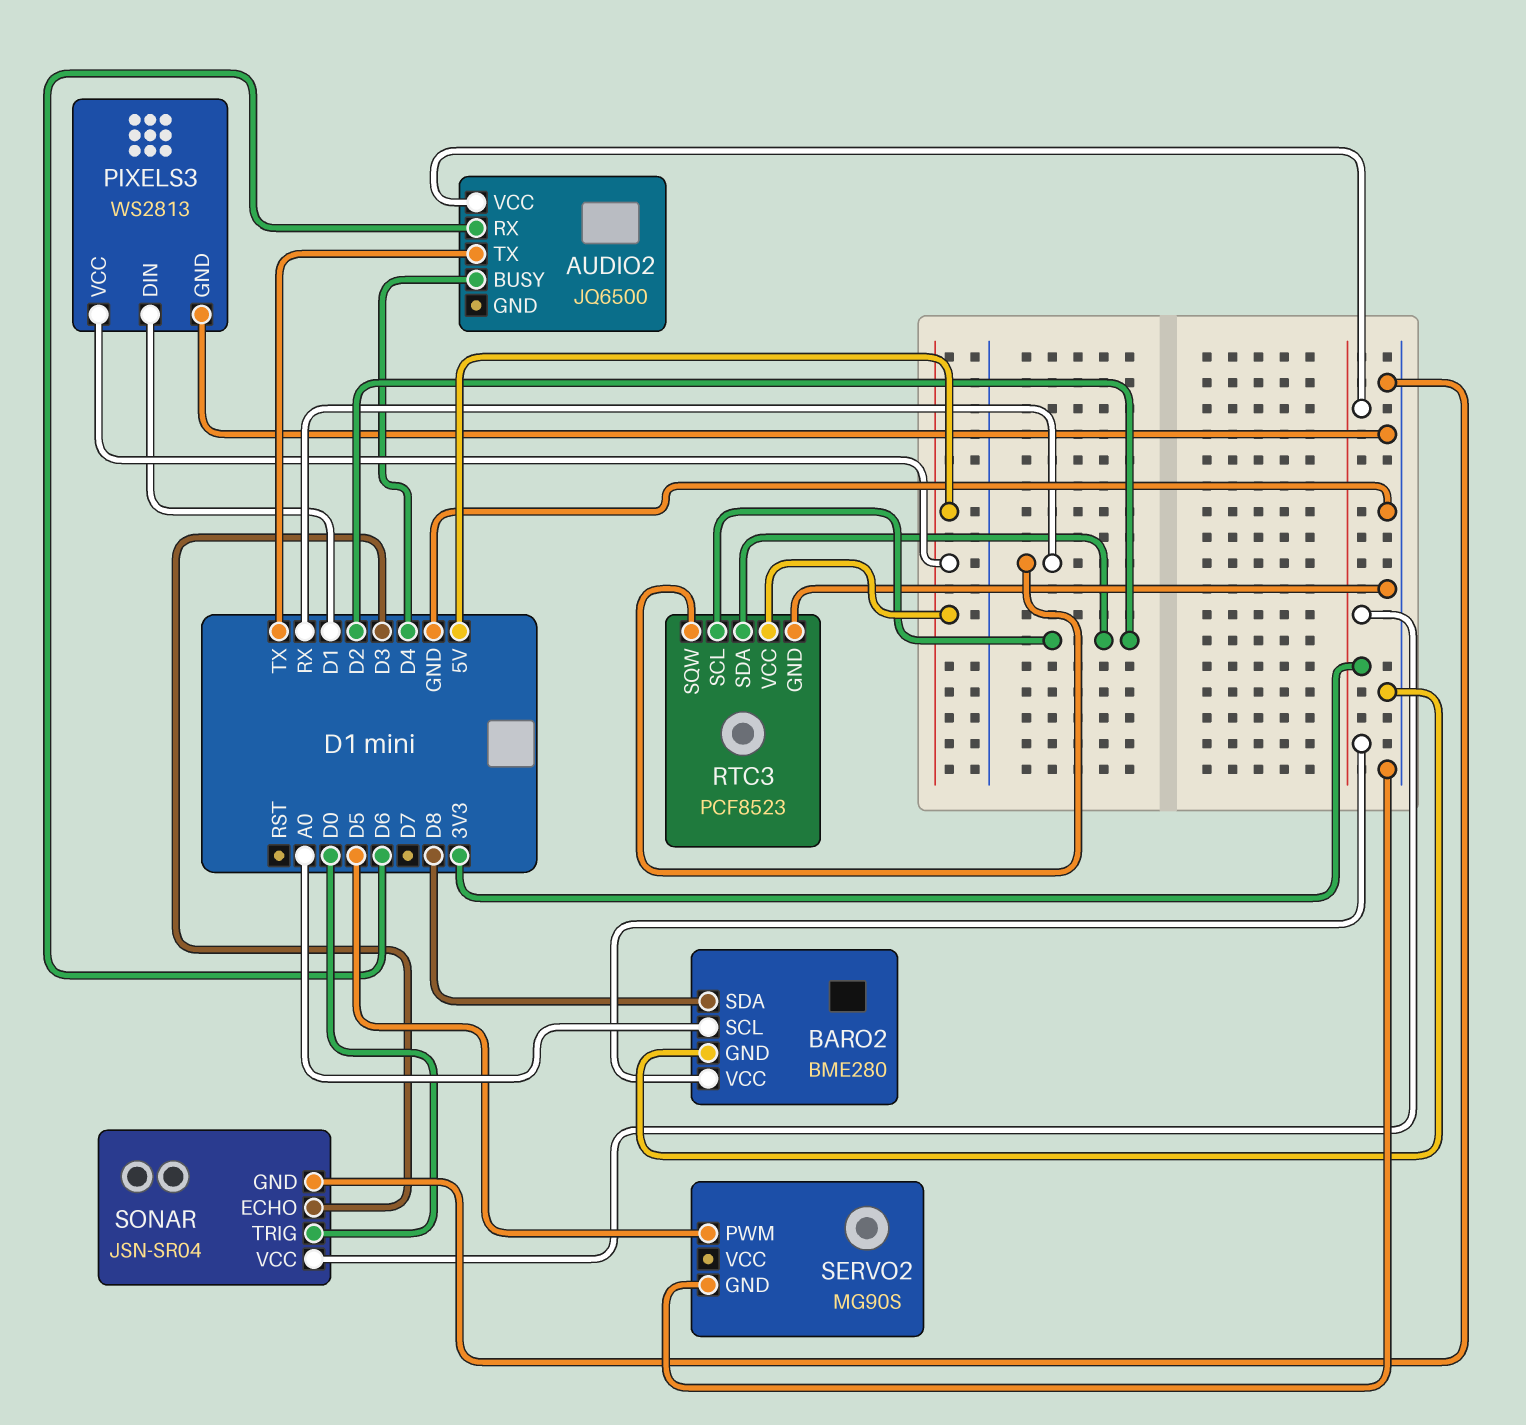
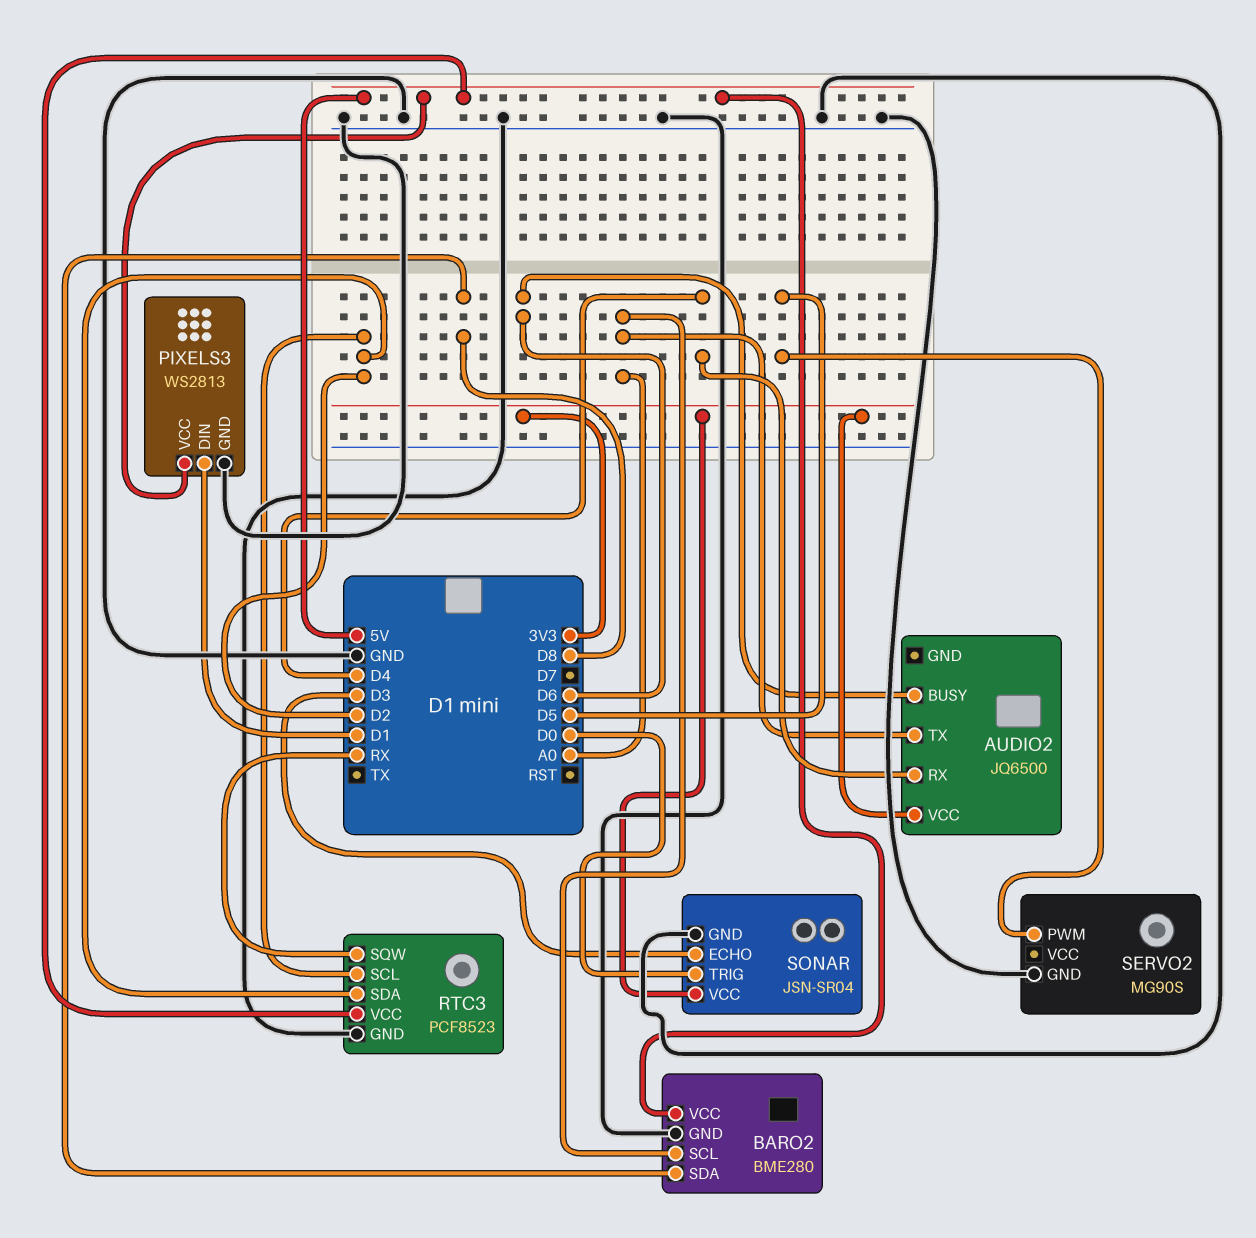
AUDIO2 pin BUSY: D4 -> D6
AUDIO2 pin RX: D6 -> D4
AUDIO2 pin TX: TX -> A0
BARO2 pin VCC: 3V3 -> 5V

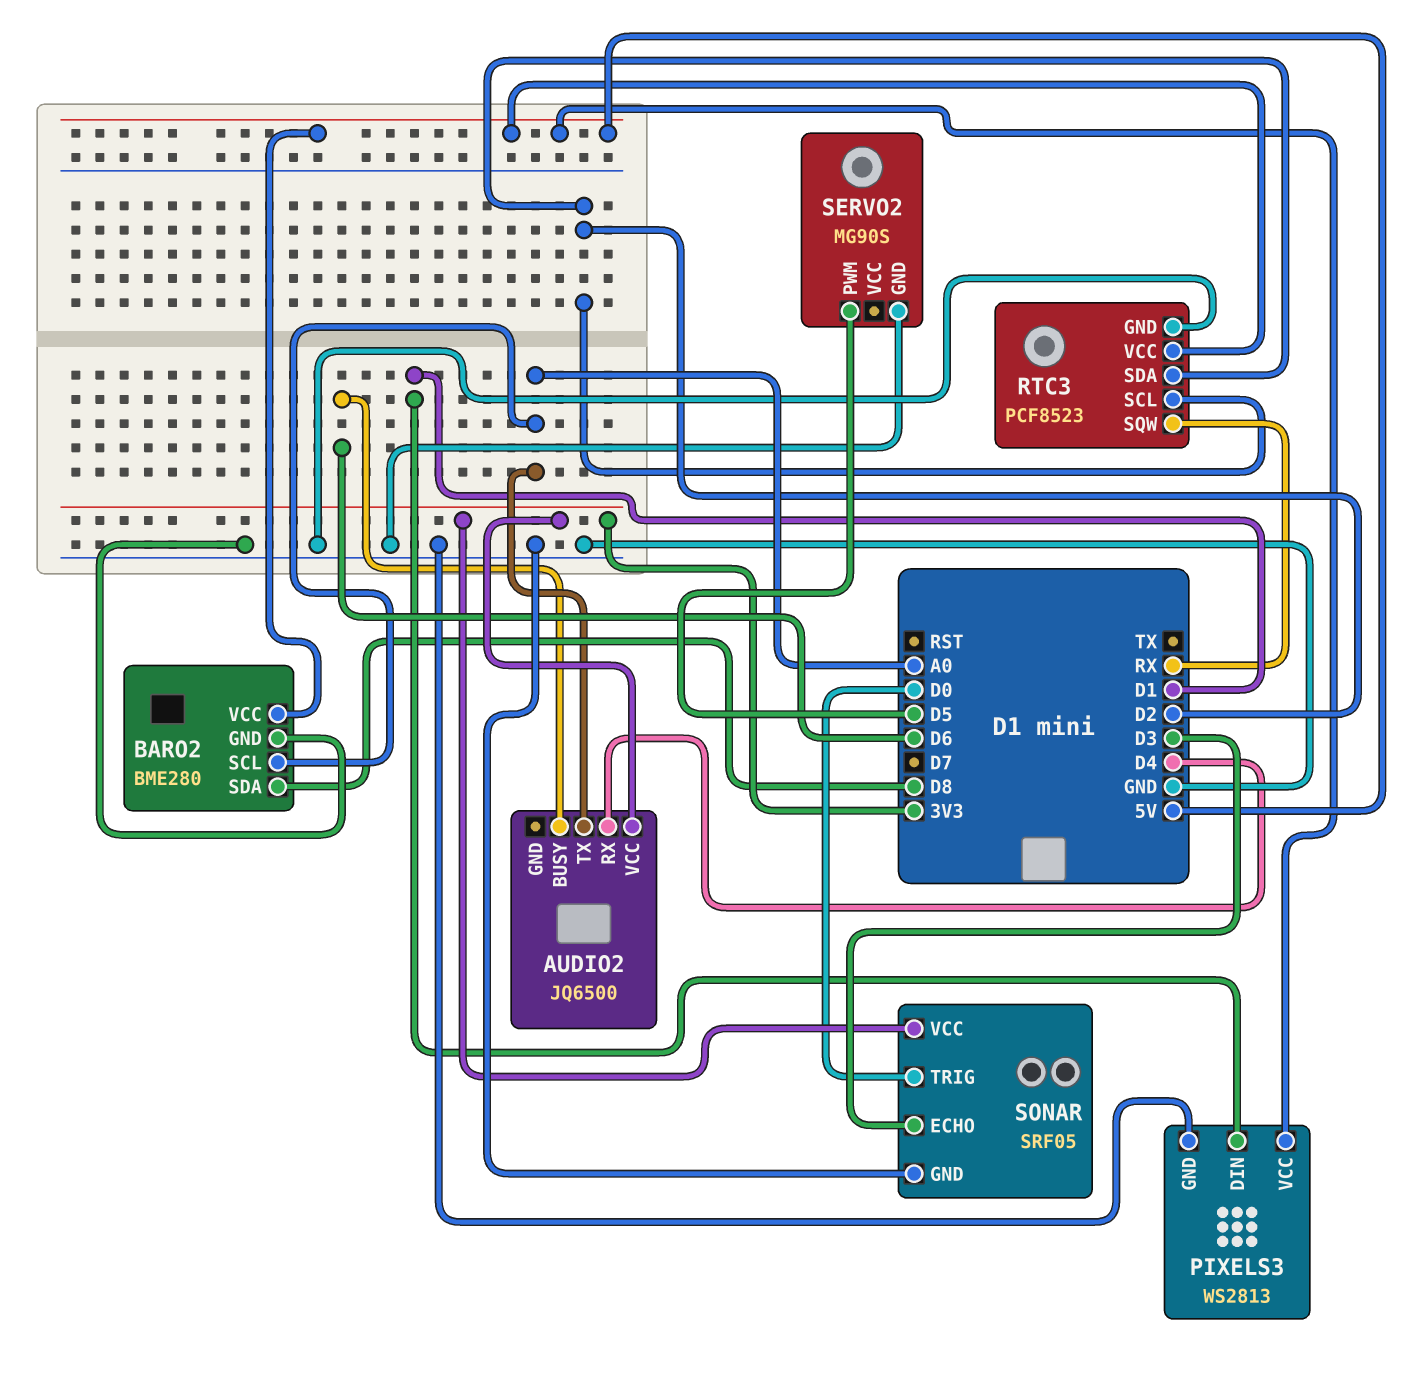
SONAR: JSN-SR04 -> SRF05

